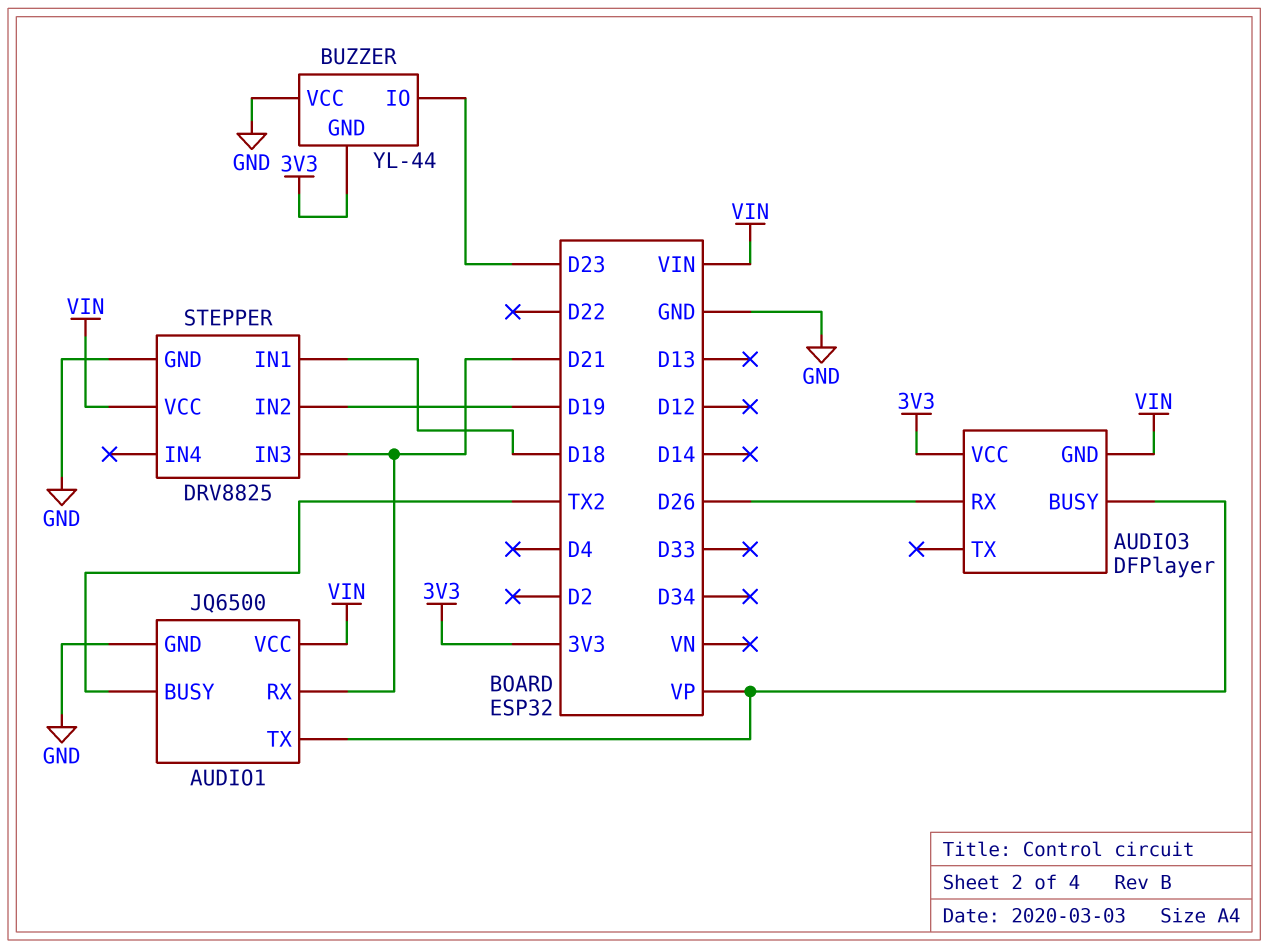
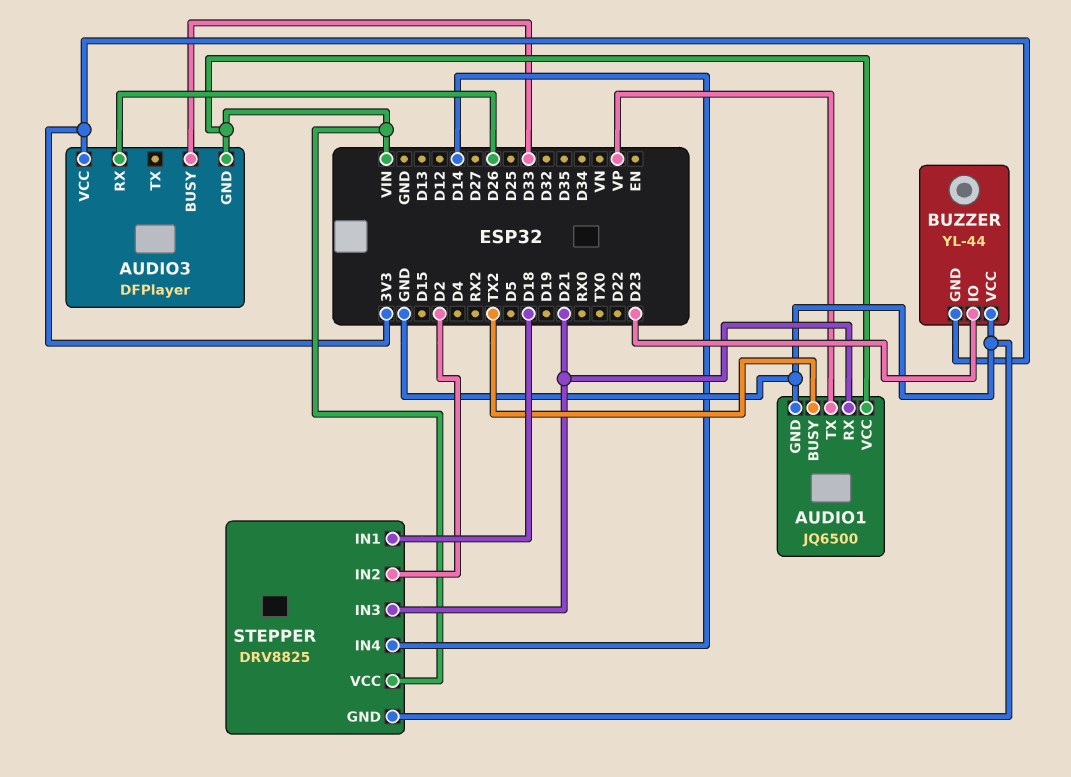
AUDIO3 pin BUSY: VP -> D33
STEPPER pin IN2: D19 -> D2
STEPPER pin IN4: none -> D14

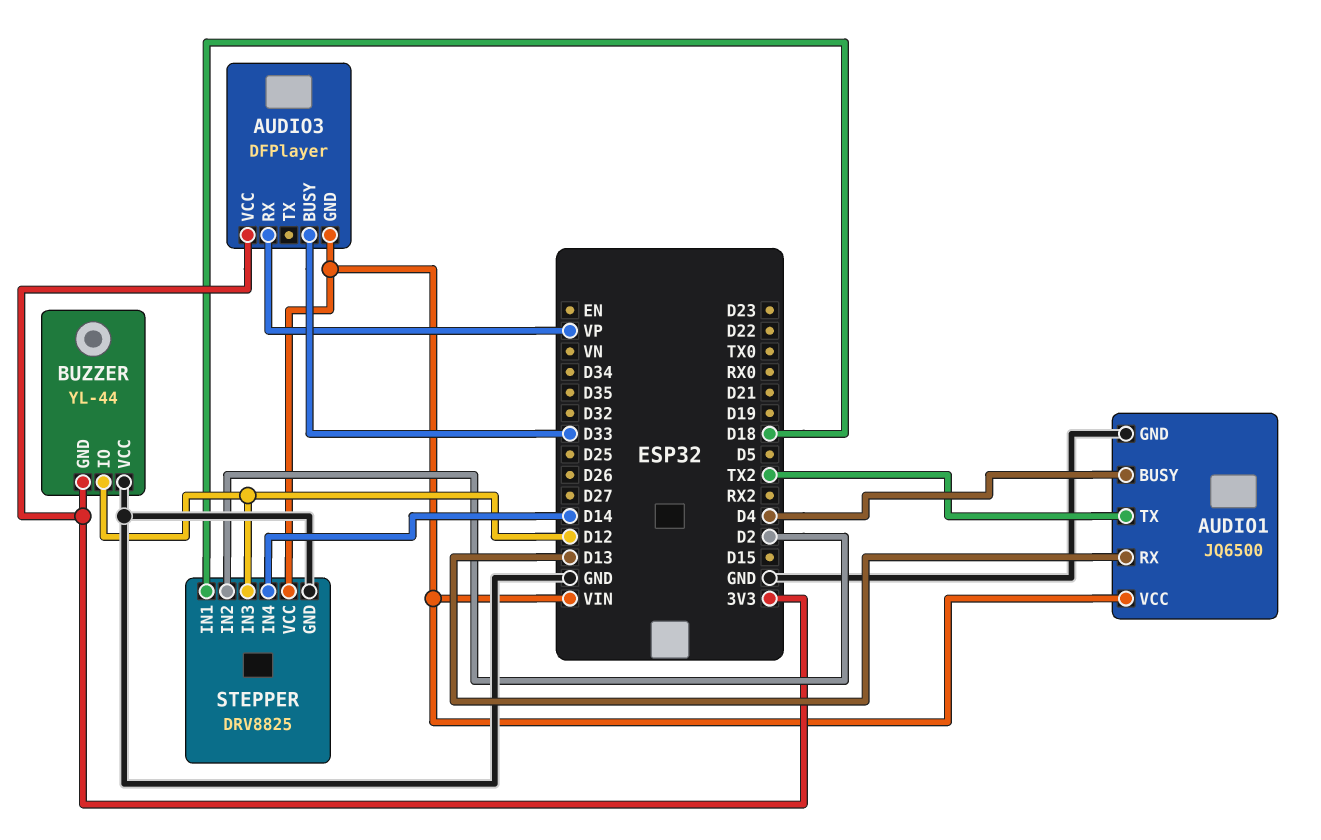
AUDIO1 pin BUSY: TX2 -> D4
AUDIO1 pin RX: D21 -> D13
AUDIO1 pin TX: VP -> TX2
AUDIO3 pin RX: D26 -> VP
BUZZER pin IO: D23 -> D12
STEPPER pin IN3: D21 -> D12

